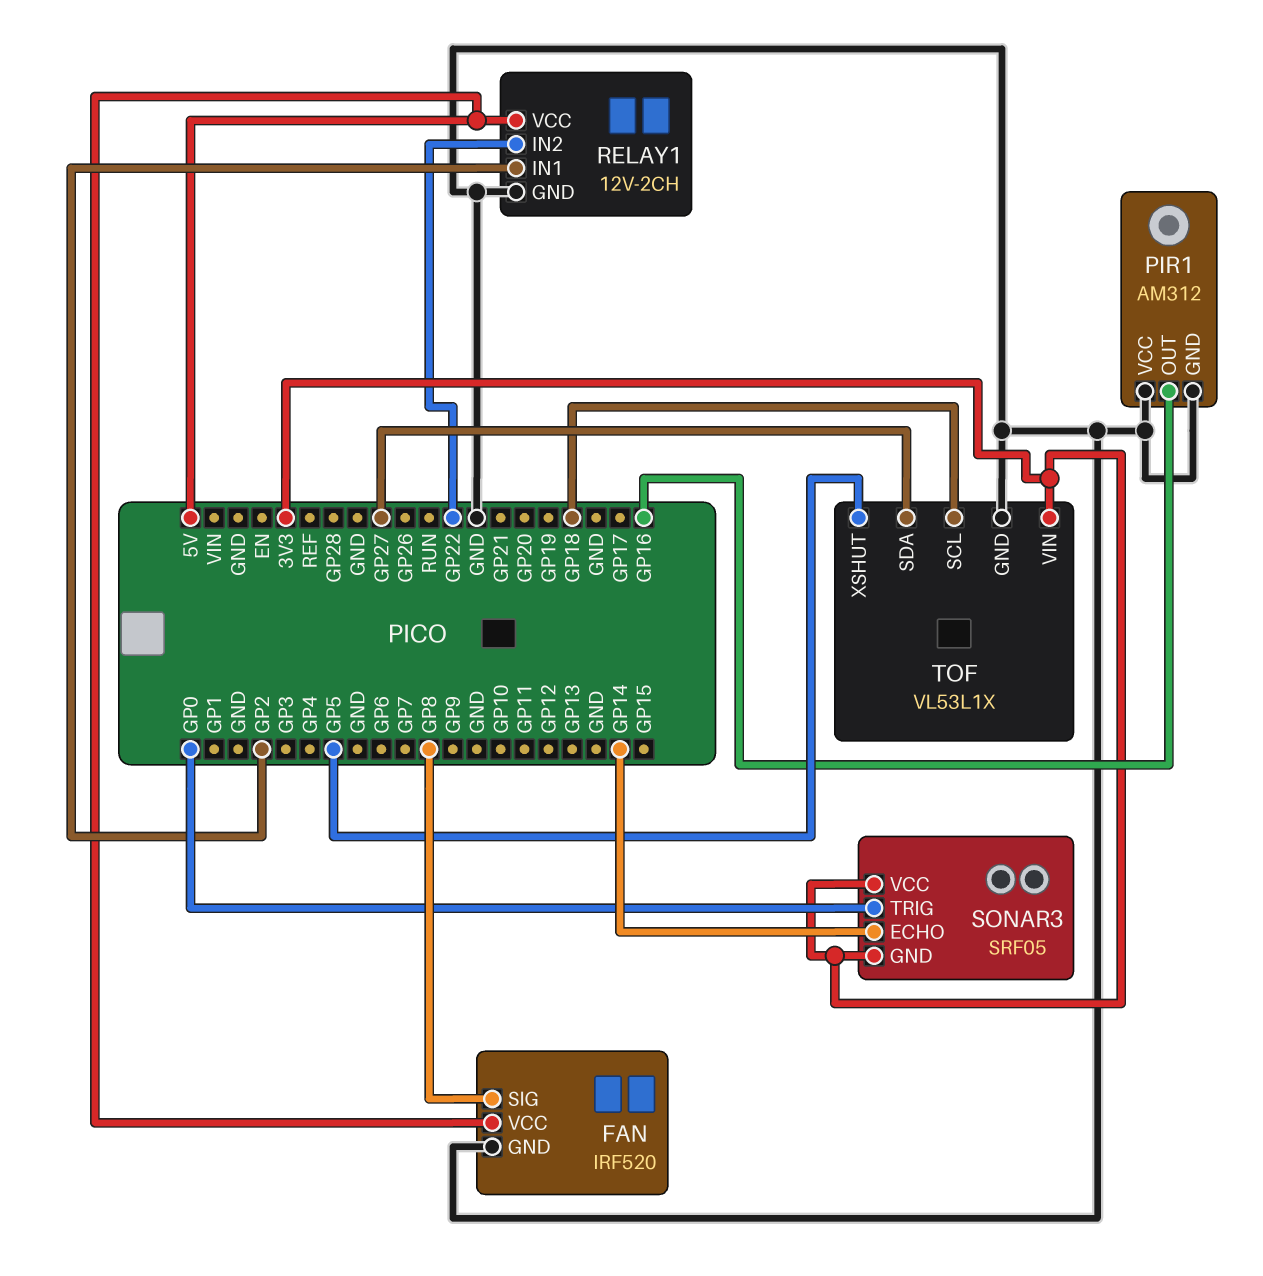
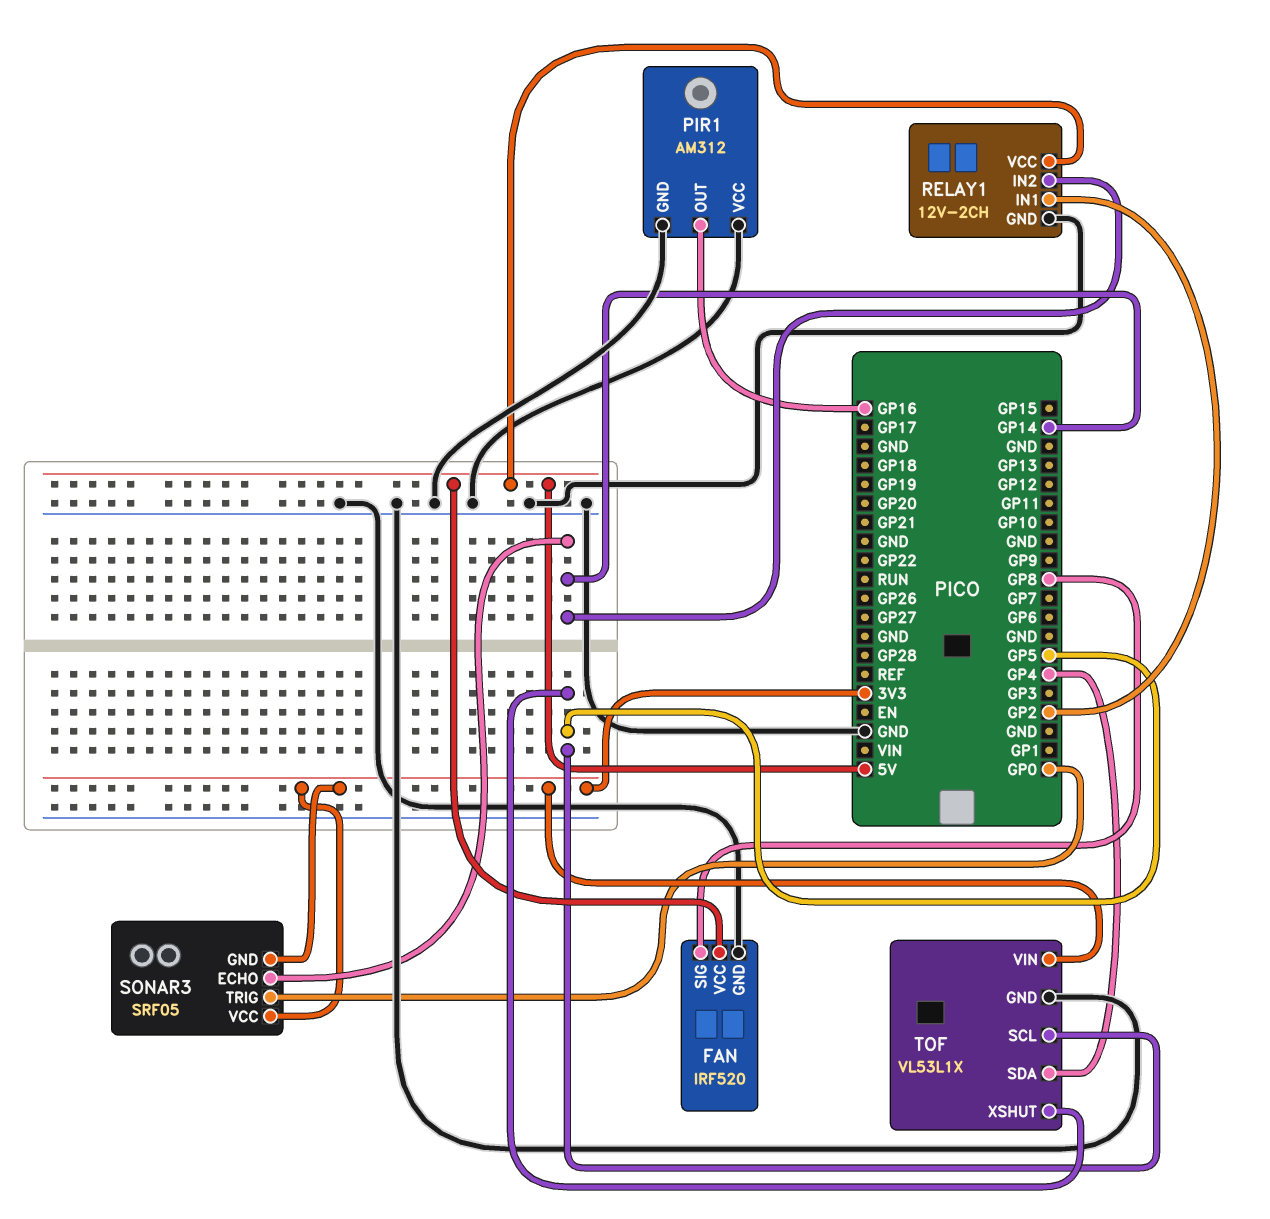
RELAY1 pin IN2: GP22 -> GP14
TOF pin SCL: GP18 -> GP5
TOF pin SDA: GP27 -> GP4

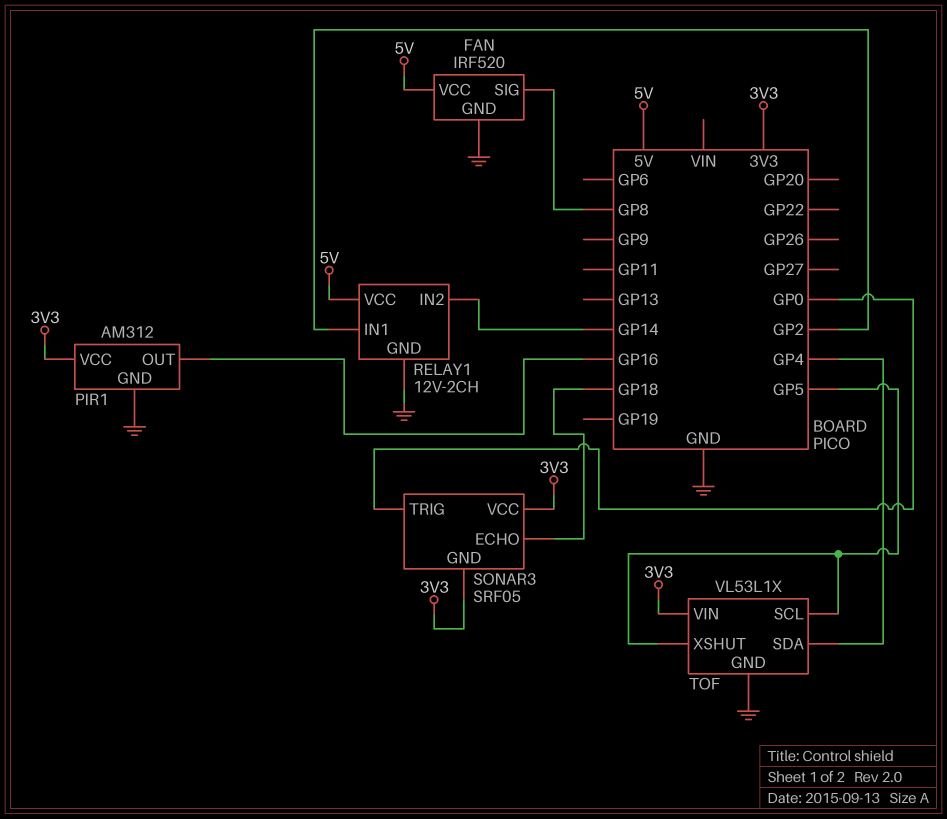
PIR1 pin VCC: GND -> 3V3
SONAR3 pin ECHO: GP14 -> GP18

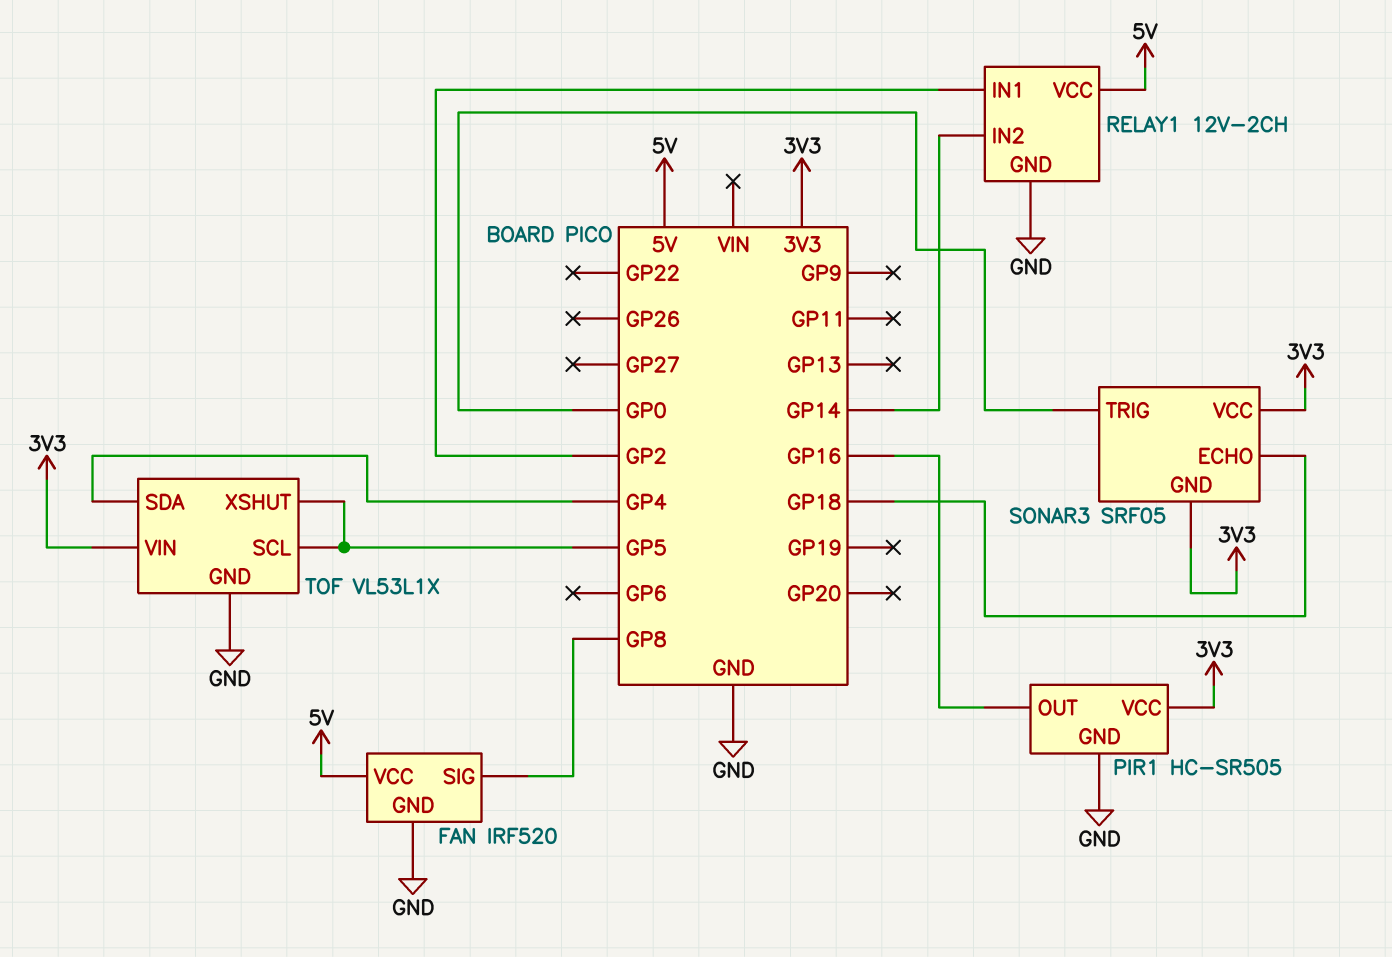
PIR1: AM312 -> HC-SR505

